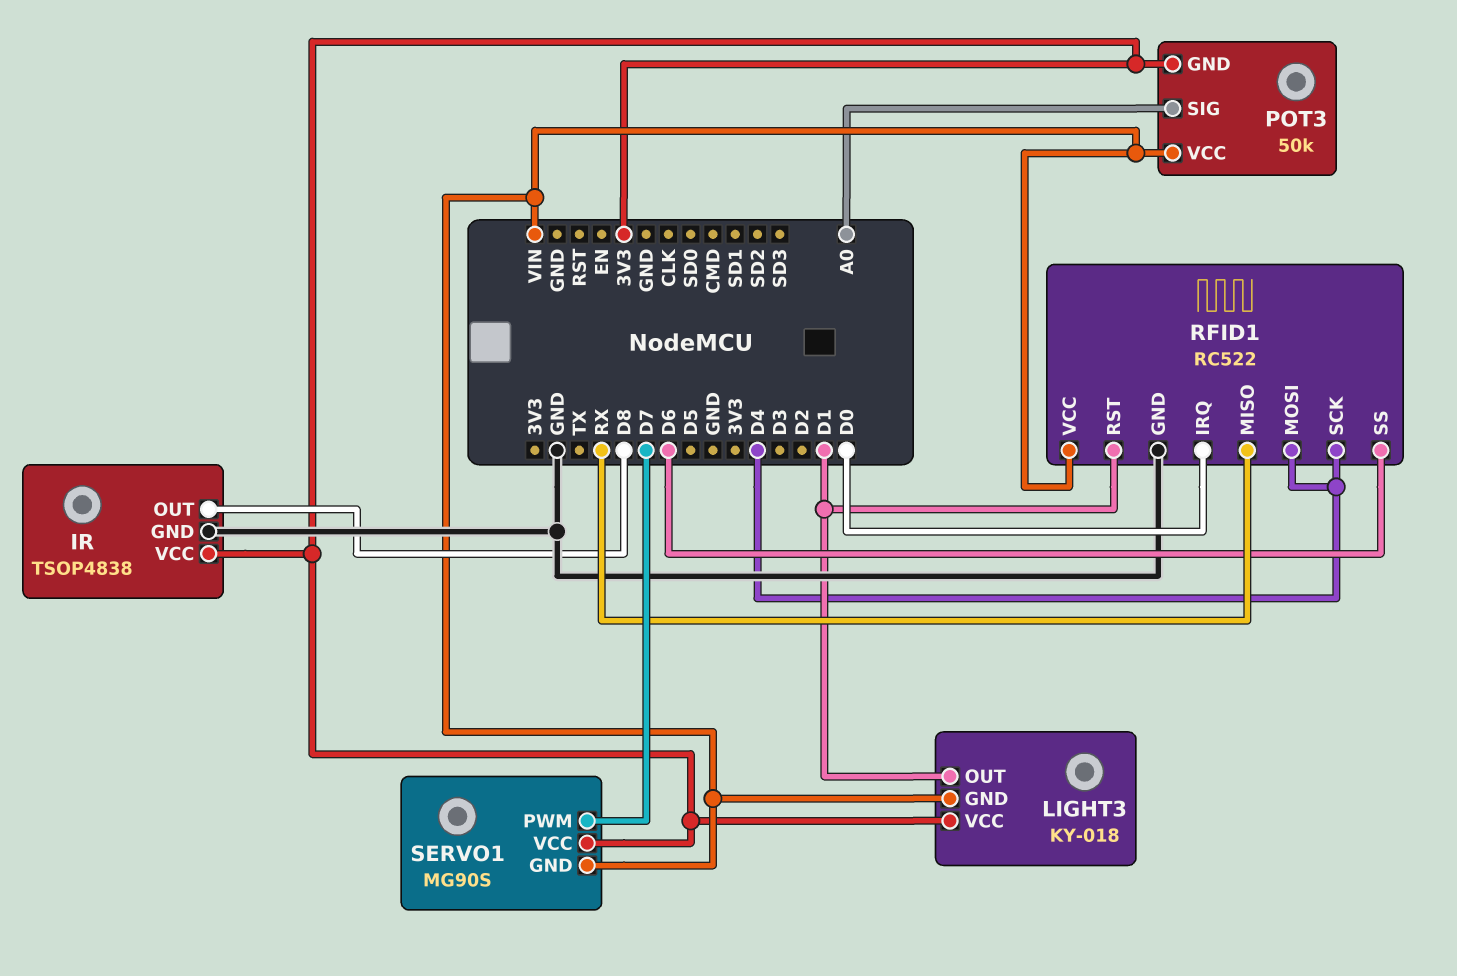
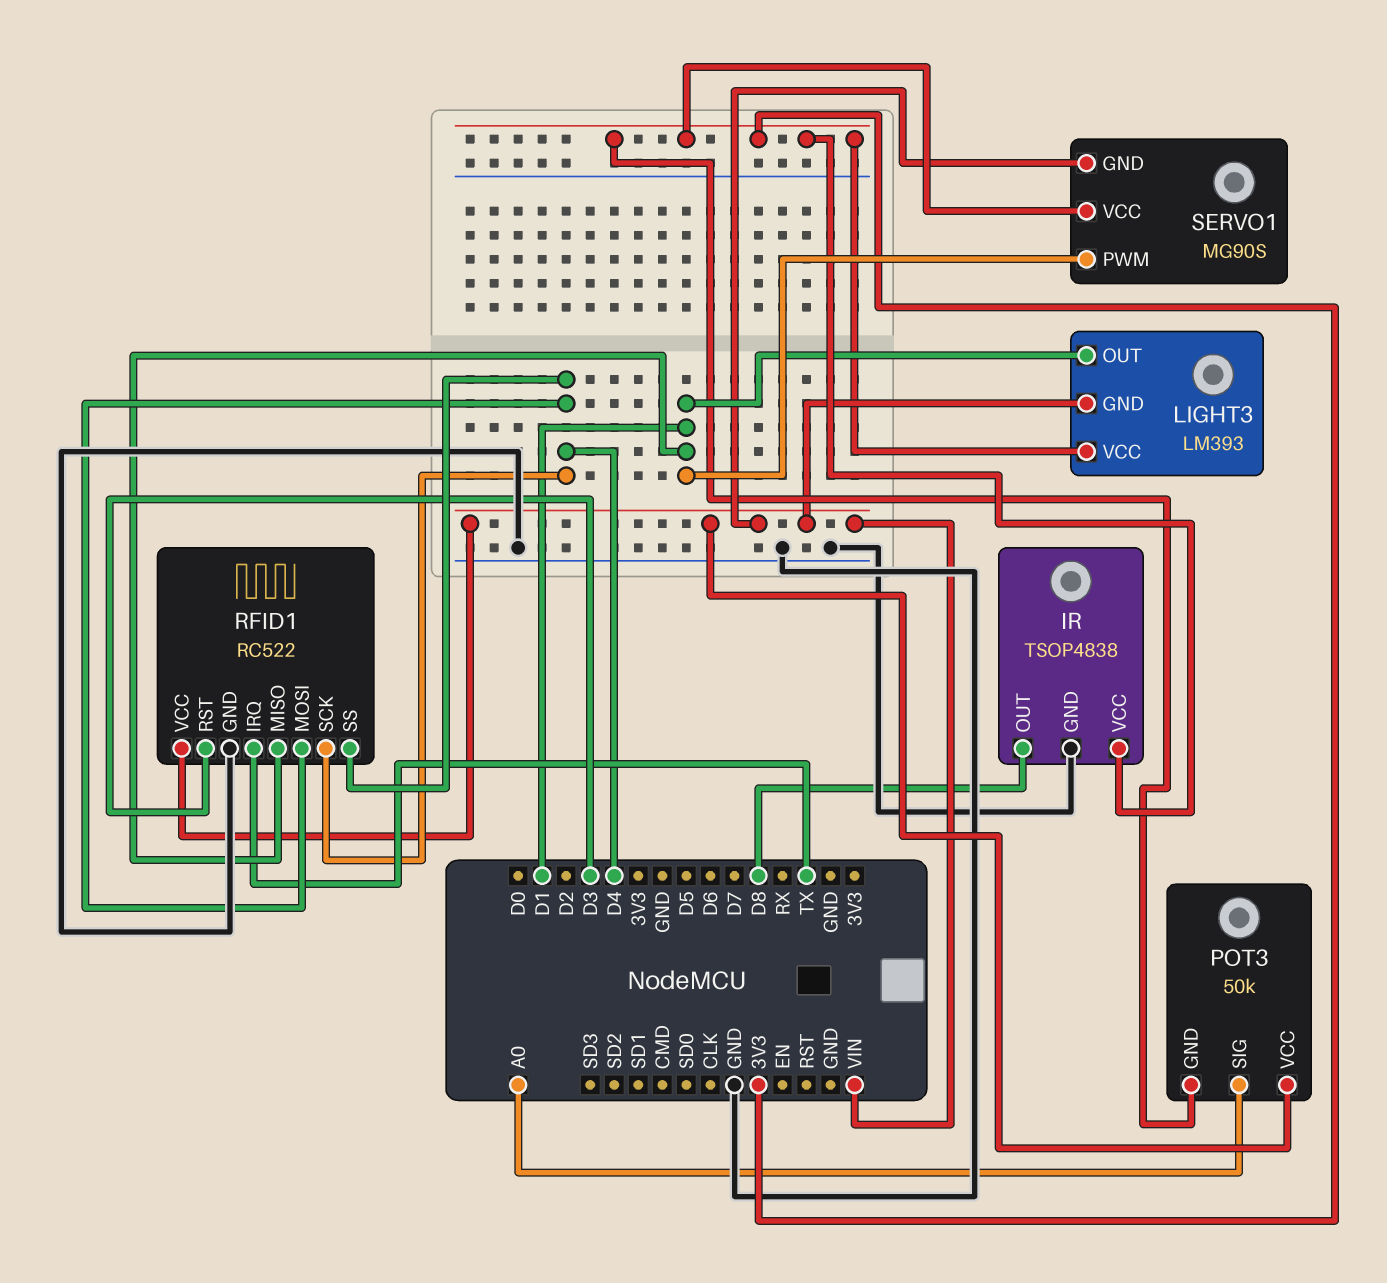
LIGHT3: KY-018 -> LM393
RFID1 pin IRQ: D0 -> TX
RFID1 pin MISO: RX -> D1
RFID1 pin RST: D1 -> D3
RFID1 pin SS: D6 -> D4
SERVO1 pin PWM: D7 -> D1

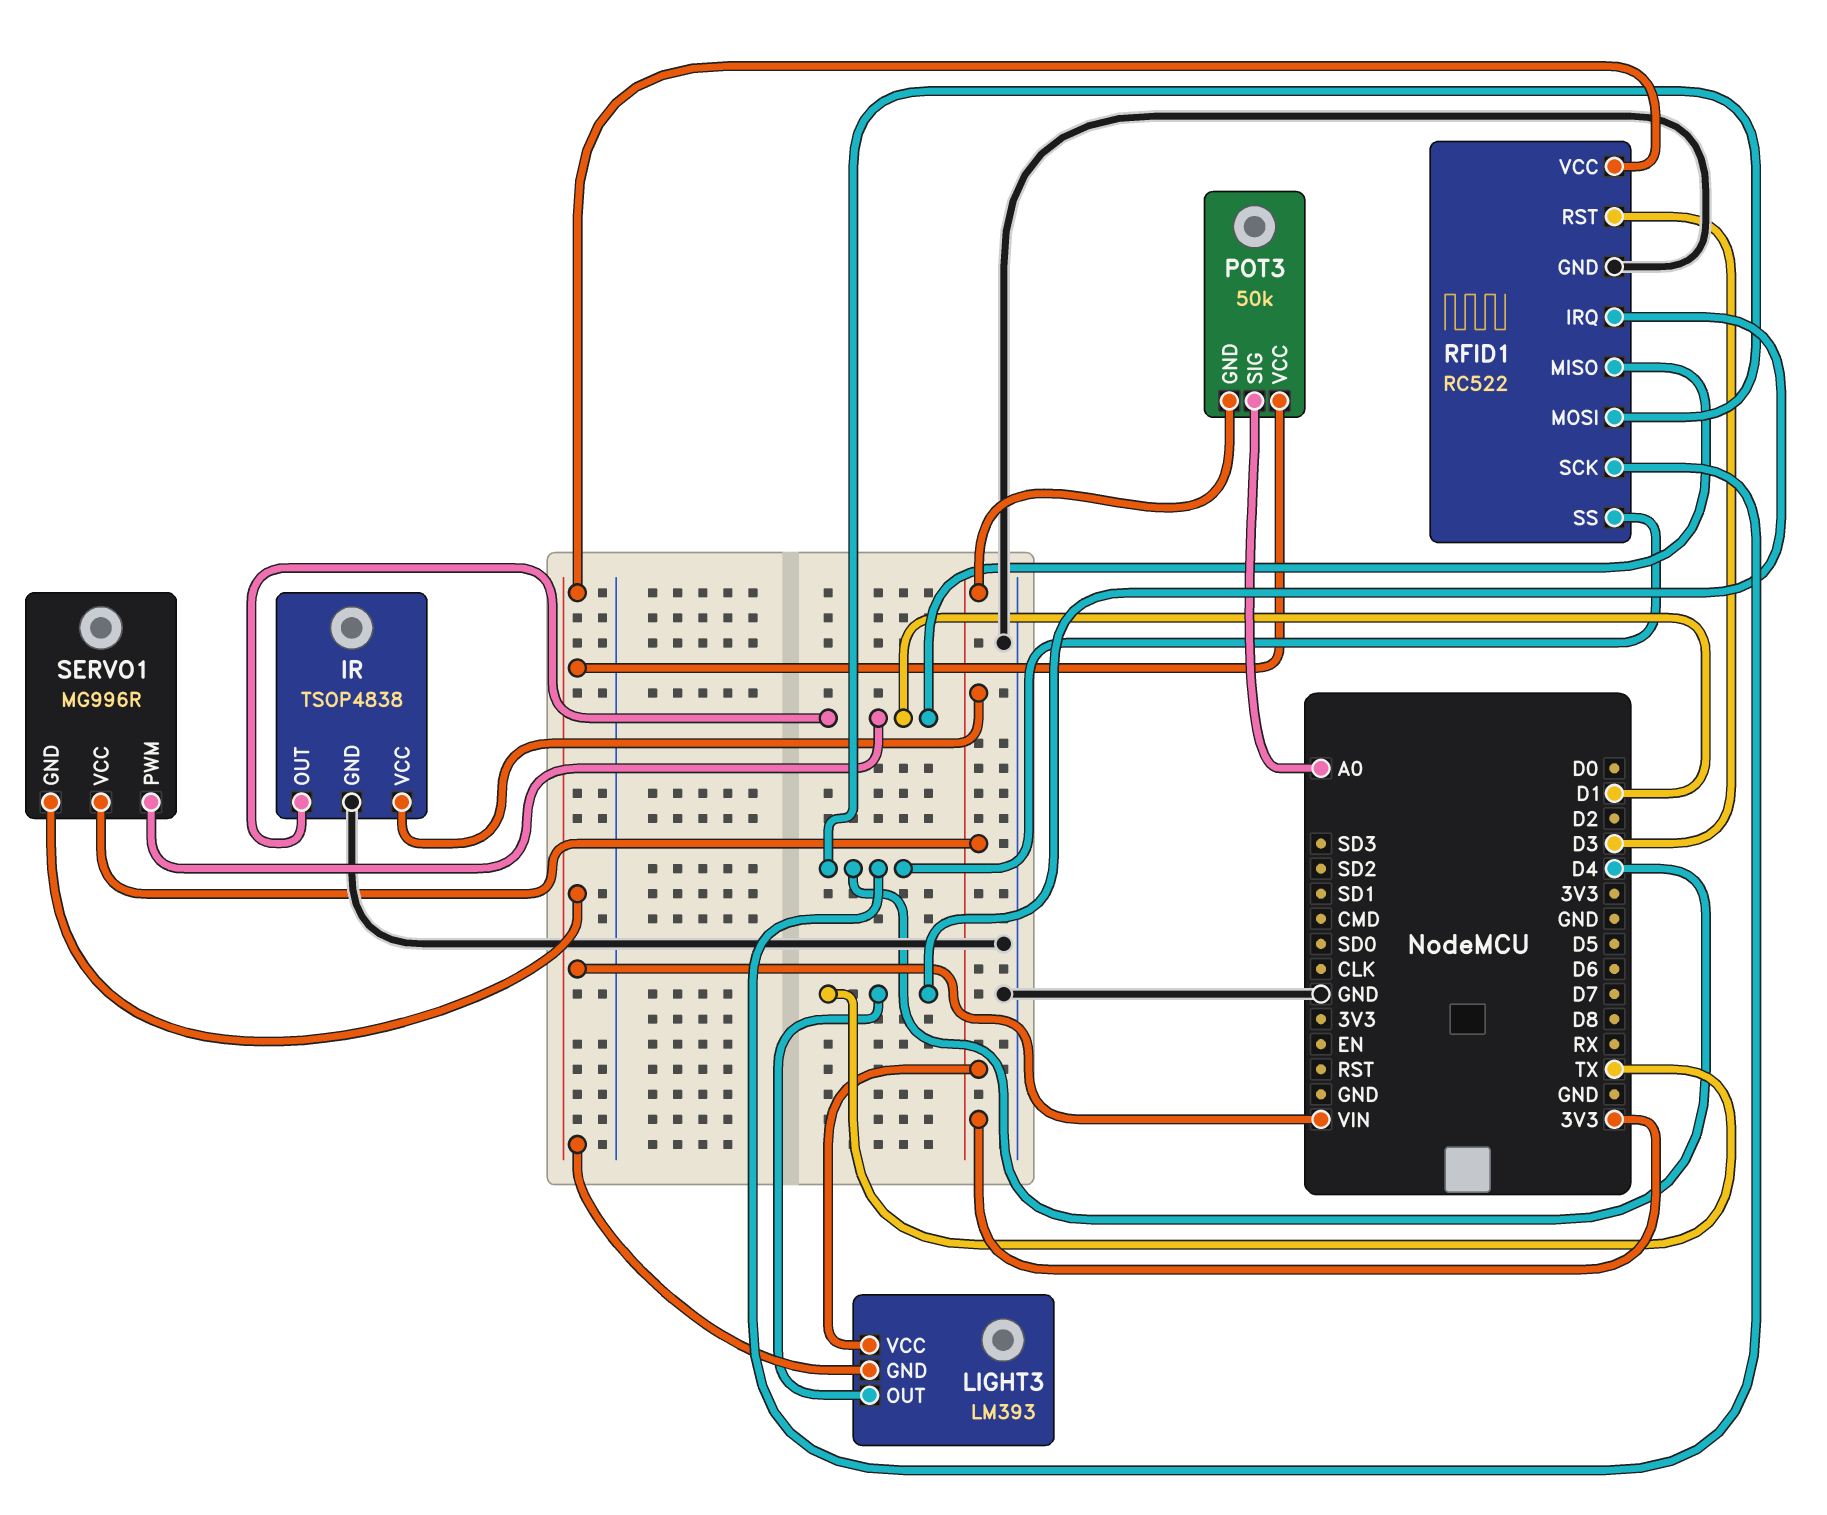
IR pin OUT: D8 -> D1
LIGHT3 pin OUT: D1 -> TX
SERVO1: MG90S -> MG996R

